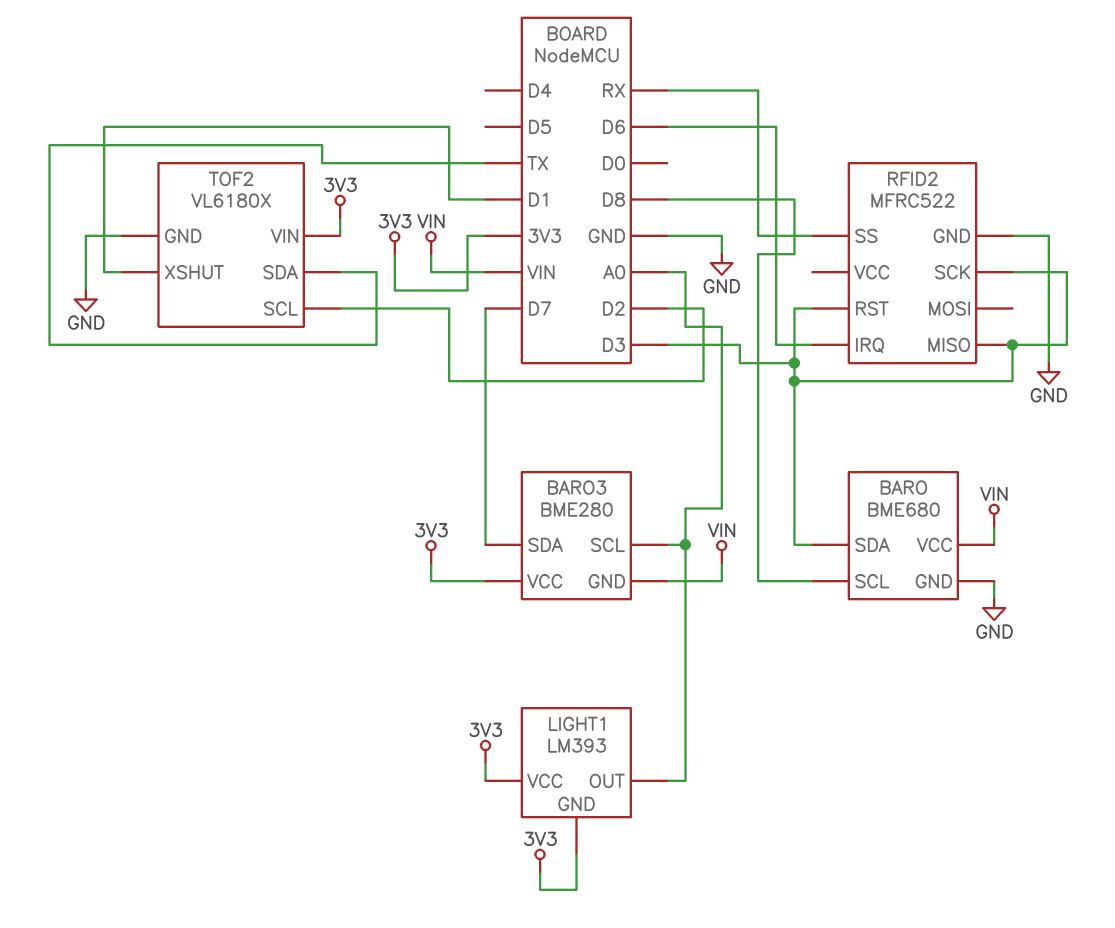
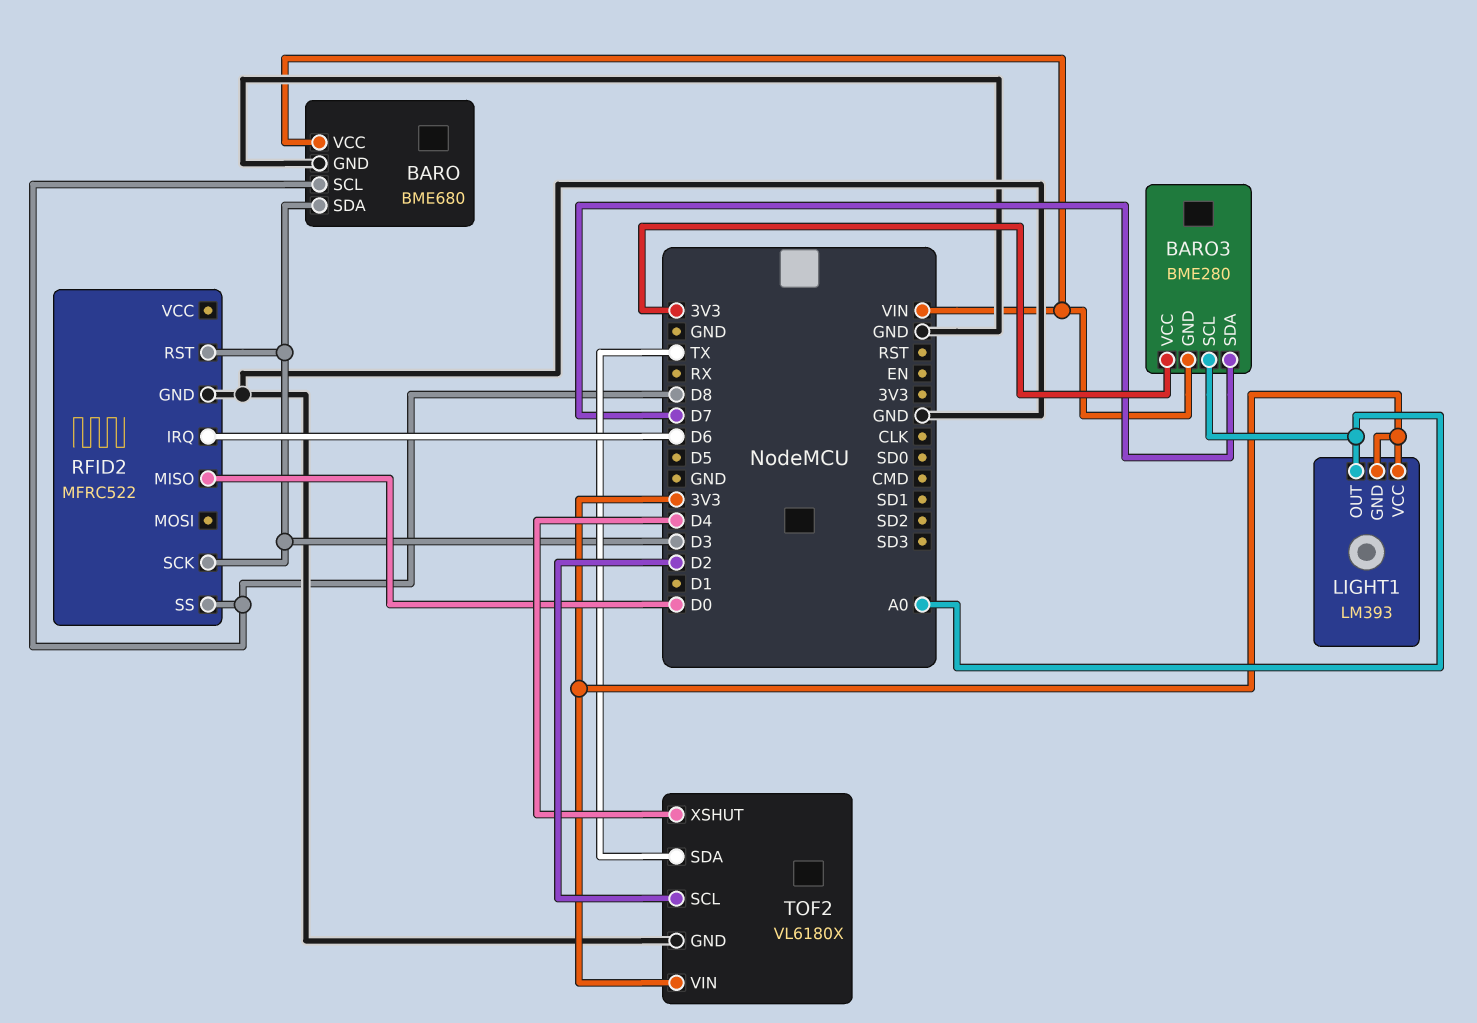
RFID2 pin MISO: D3 -> D0
RFID2 pin SS: RX -> D8
TOF2 pin XSHUT: D1 -> D4

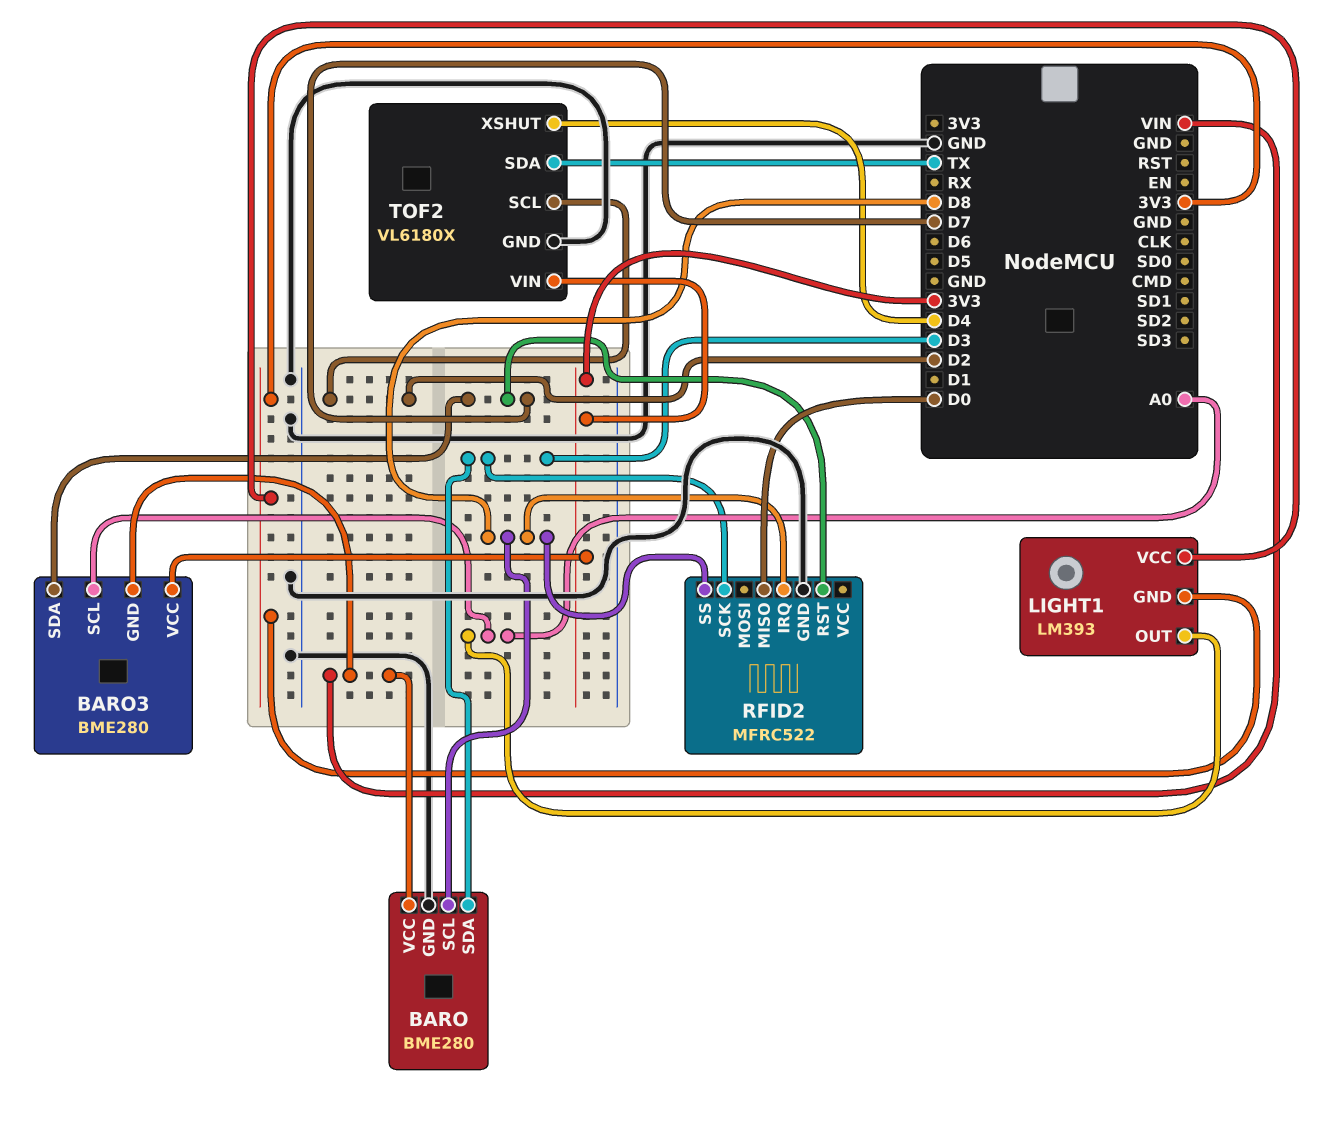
BARO: BME680 -> BME280
RFID2 pin IRQ: D6 -> D8
RFID2 pin RST: D3 -> D7

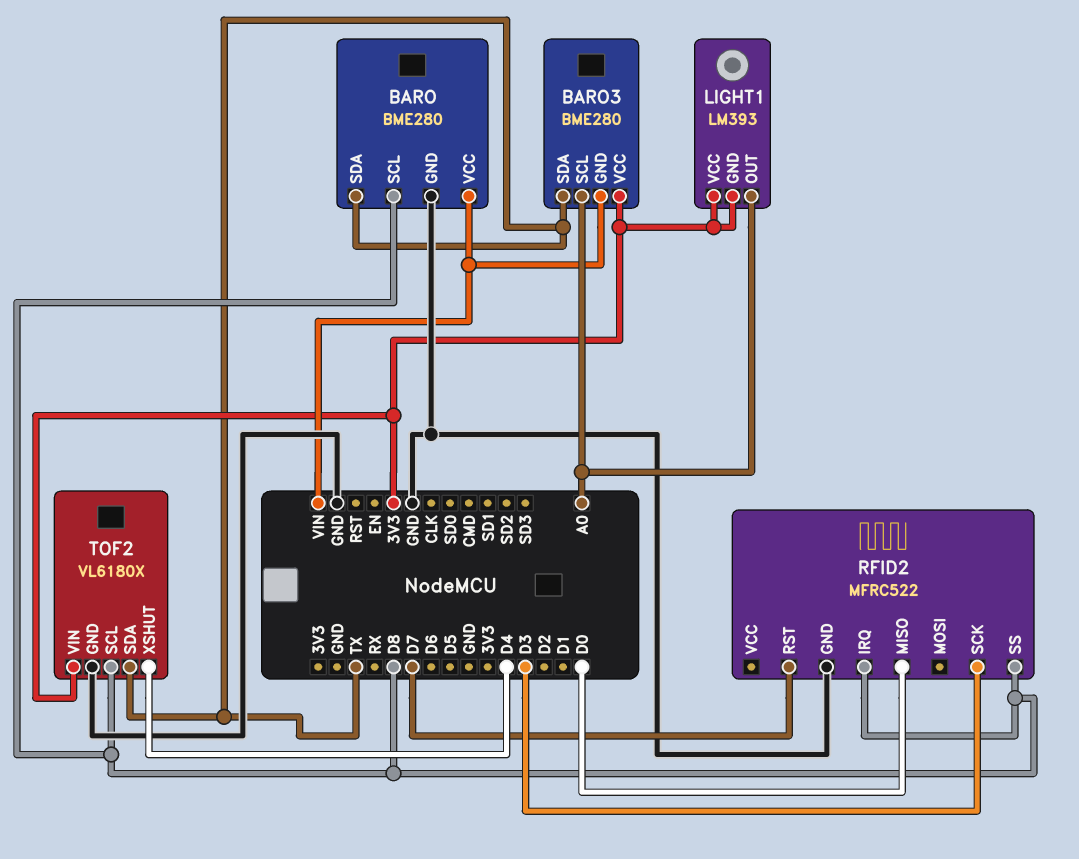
BARO pin SDA: D3 -> TX
BARO3 pin SDA: D7 -> TX
TOF2 pin SCL: D2 -> D8

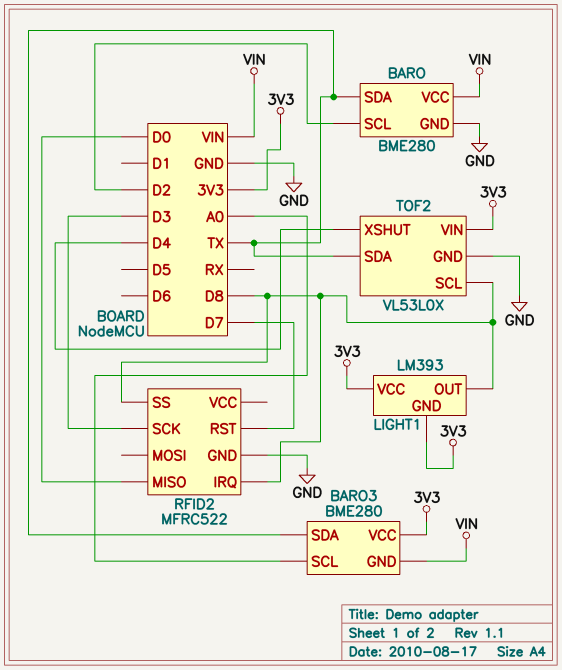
BARO pin SCL: D8 -> D2
LIGHT1 pin OUT: A0 -> D8
TOF2: VL6180X -> VL53L0X

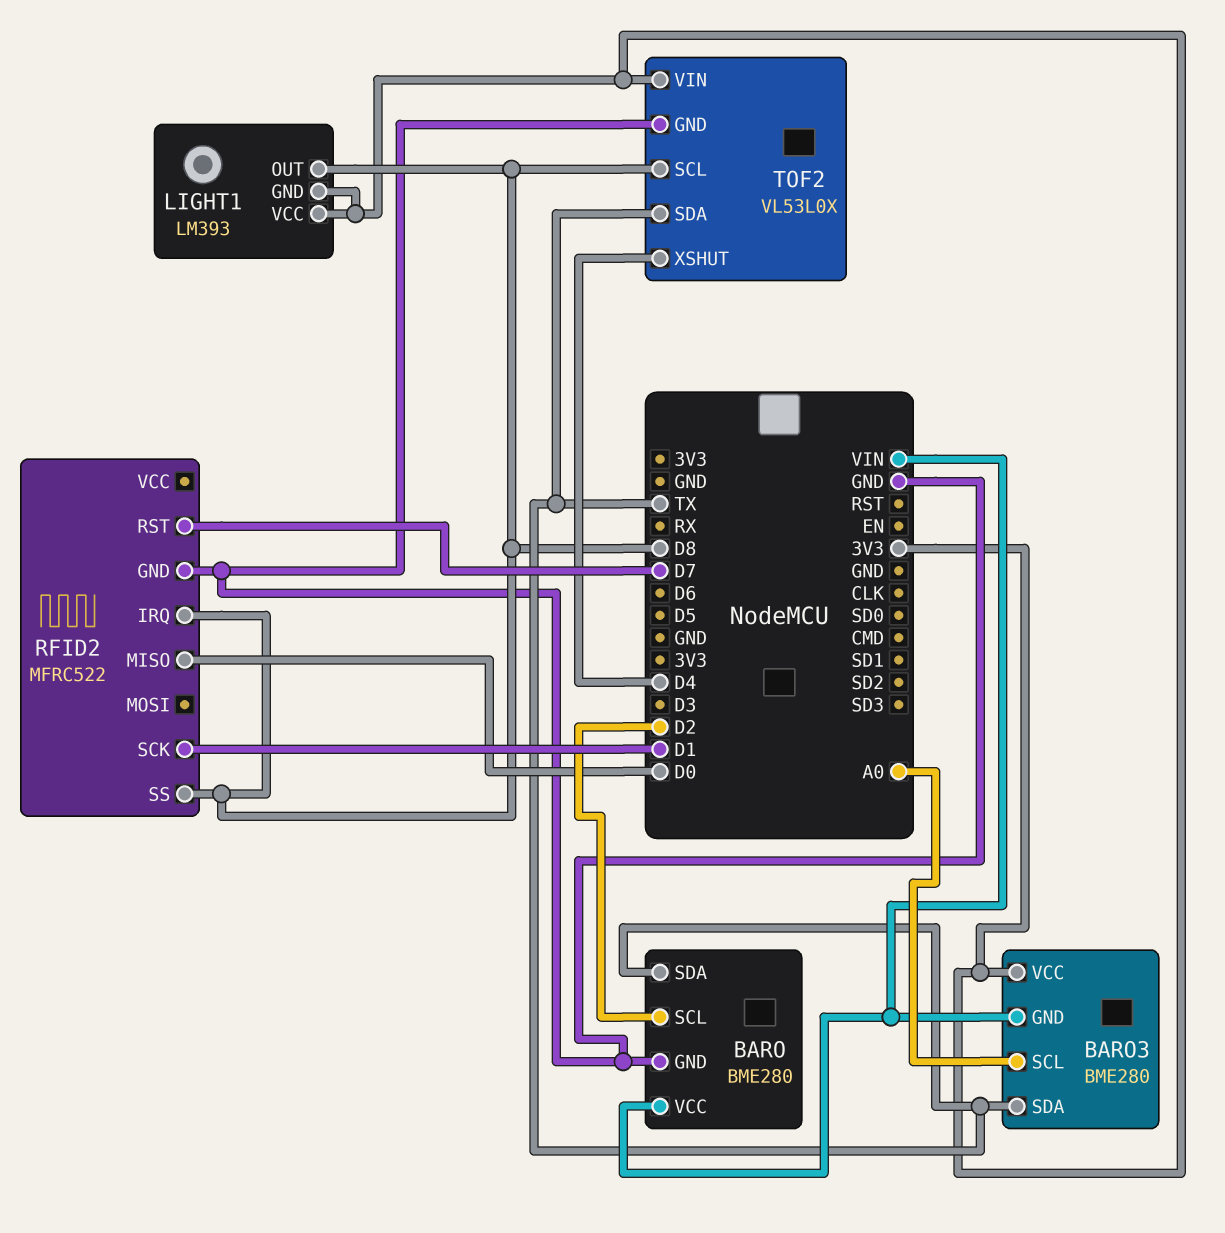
RFID2 pin SCK: D3 -> D1

